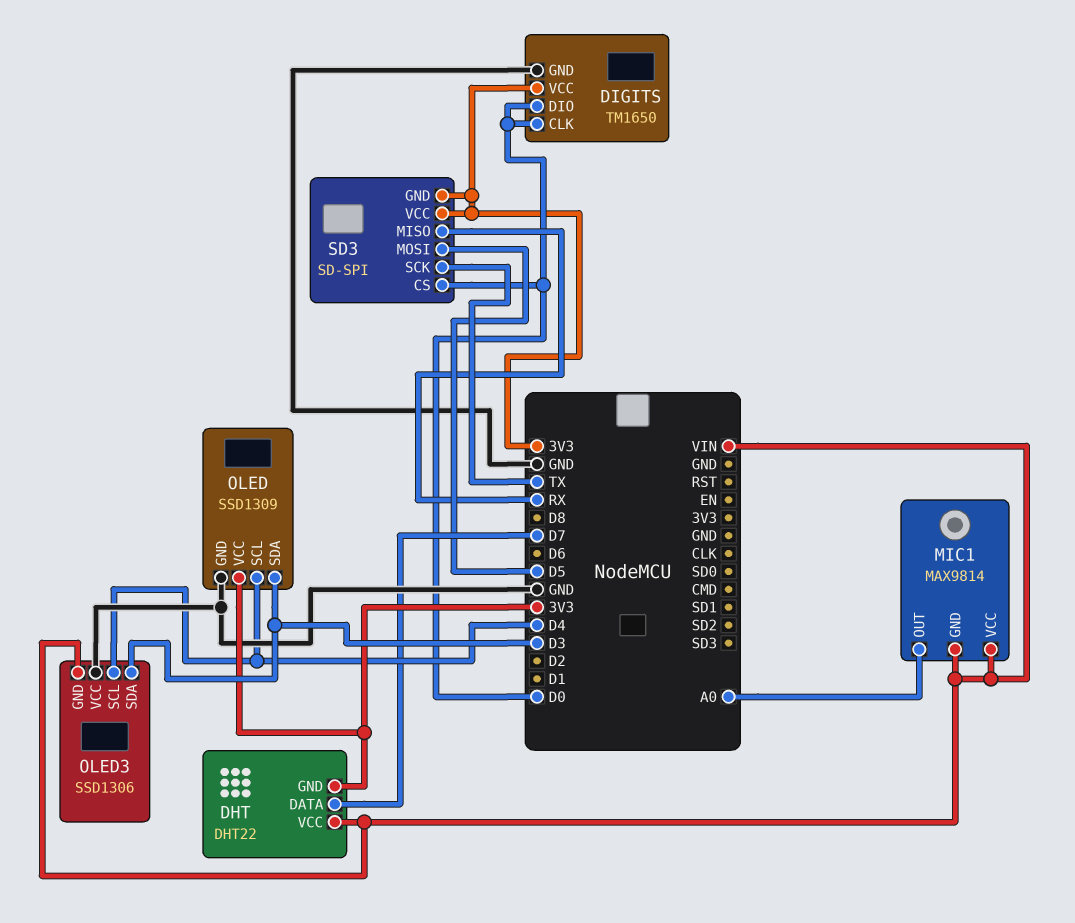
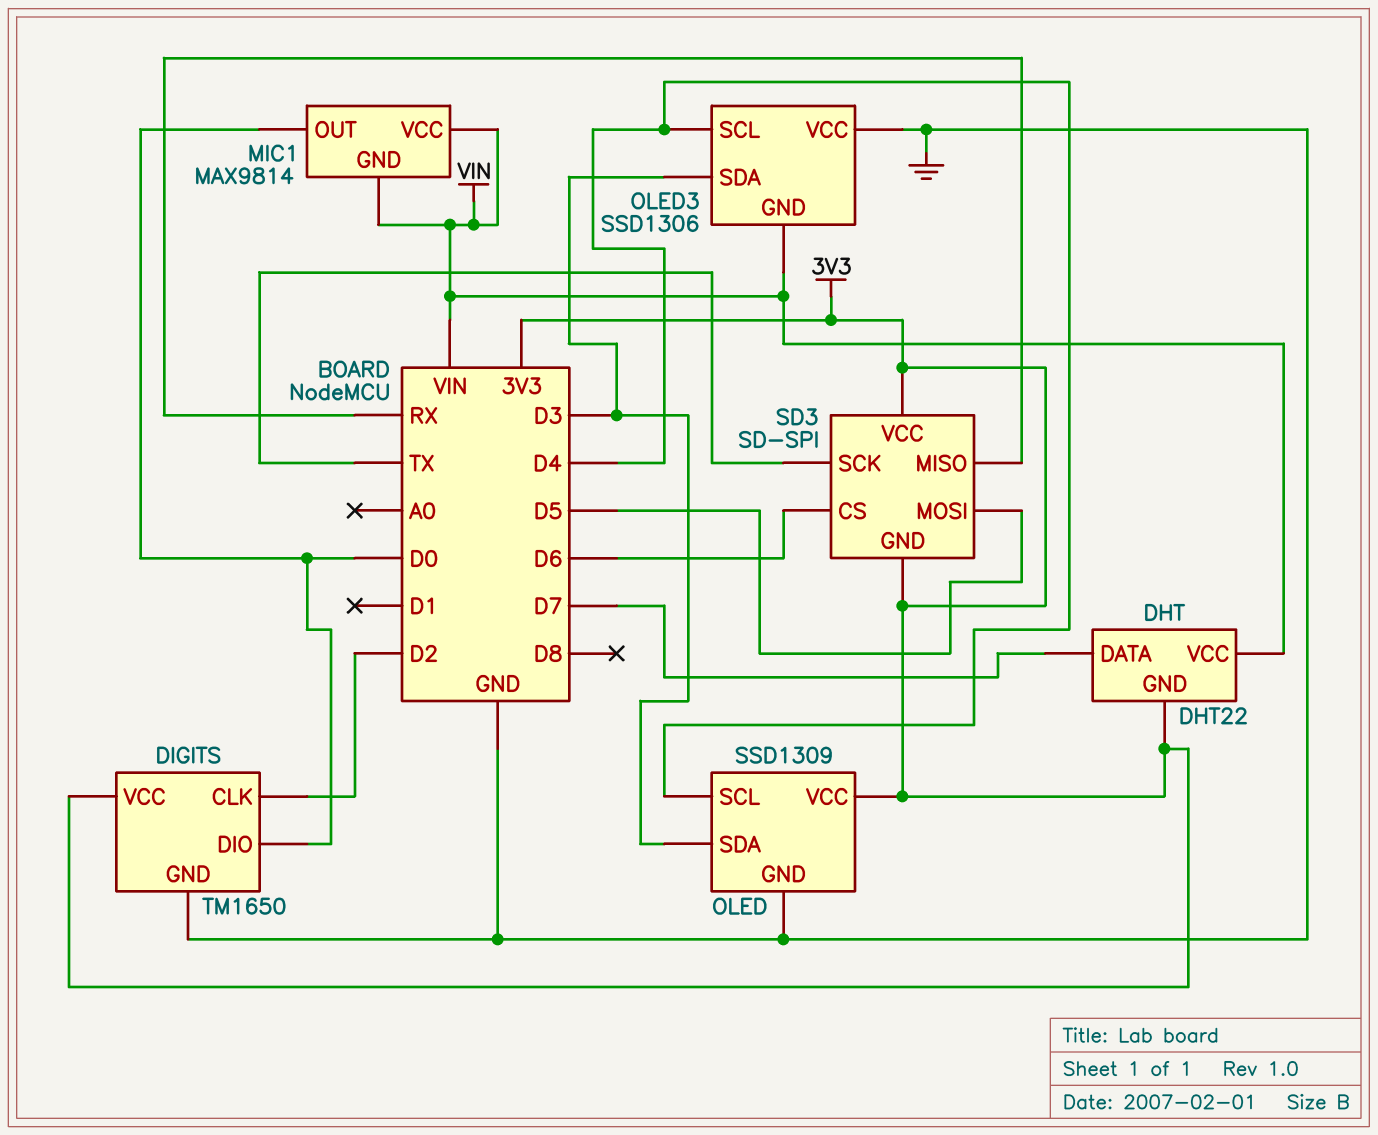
DIGITS pin CLK: D0 -> D2
MIC1 pin OUT: A0 -> D0
SD3 pin CS: D0 -> D6

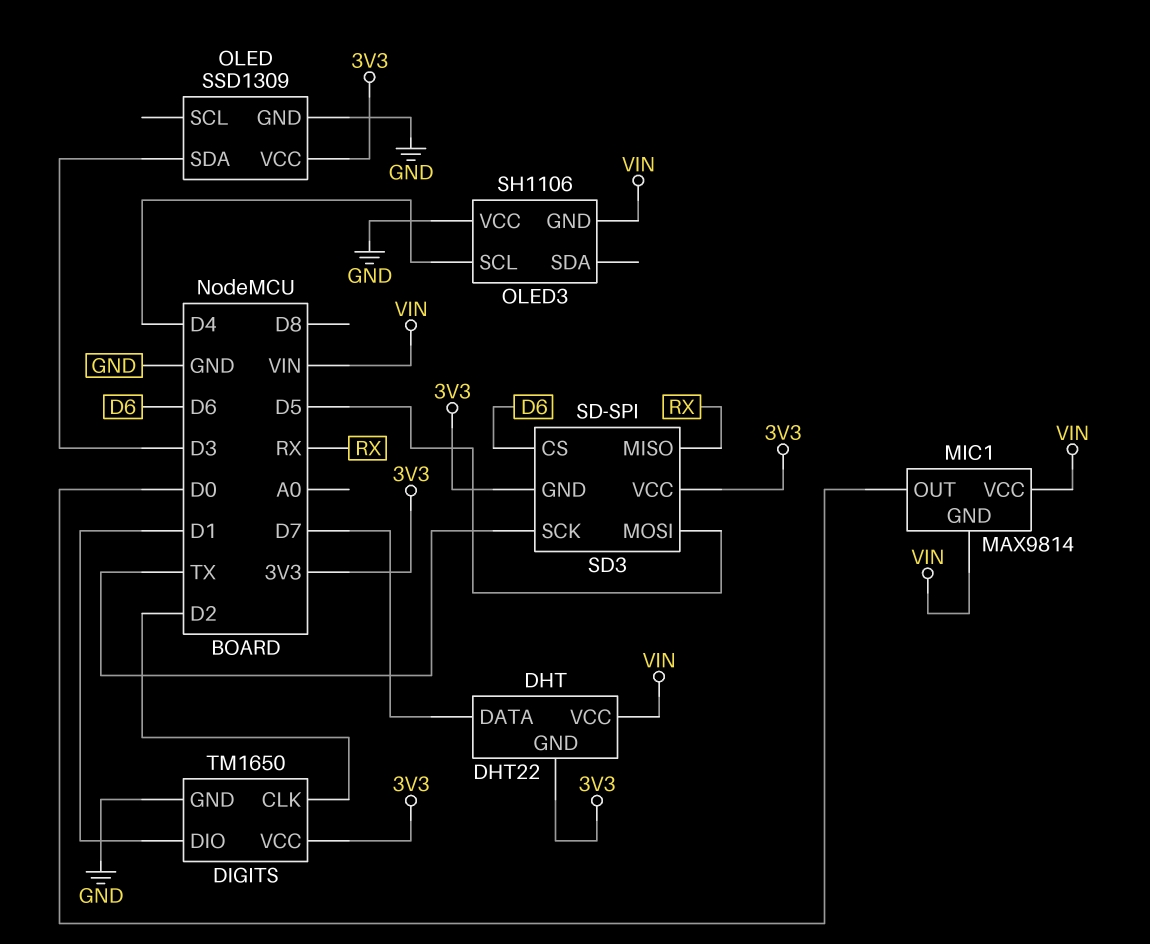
DIGITS pin DIO: D0 -> D1
OLED pin SCL: D4 -> none
OLED3: SSD1306 -> SH1106
OLED3 pin SDA: D3 -> none

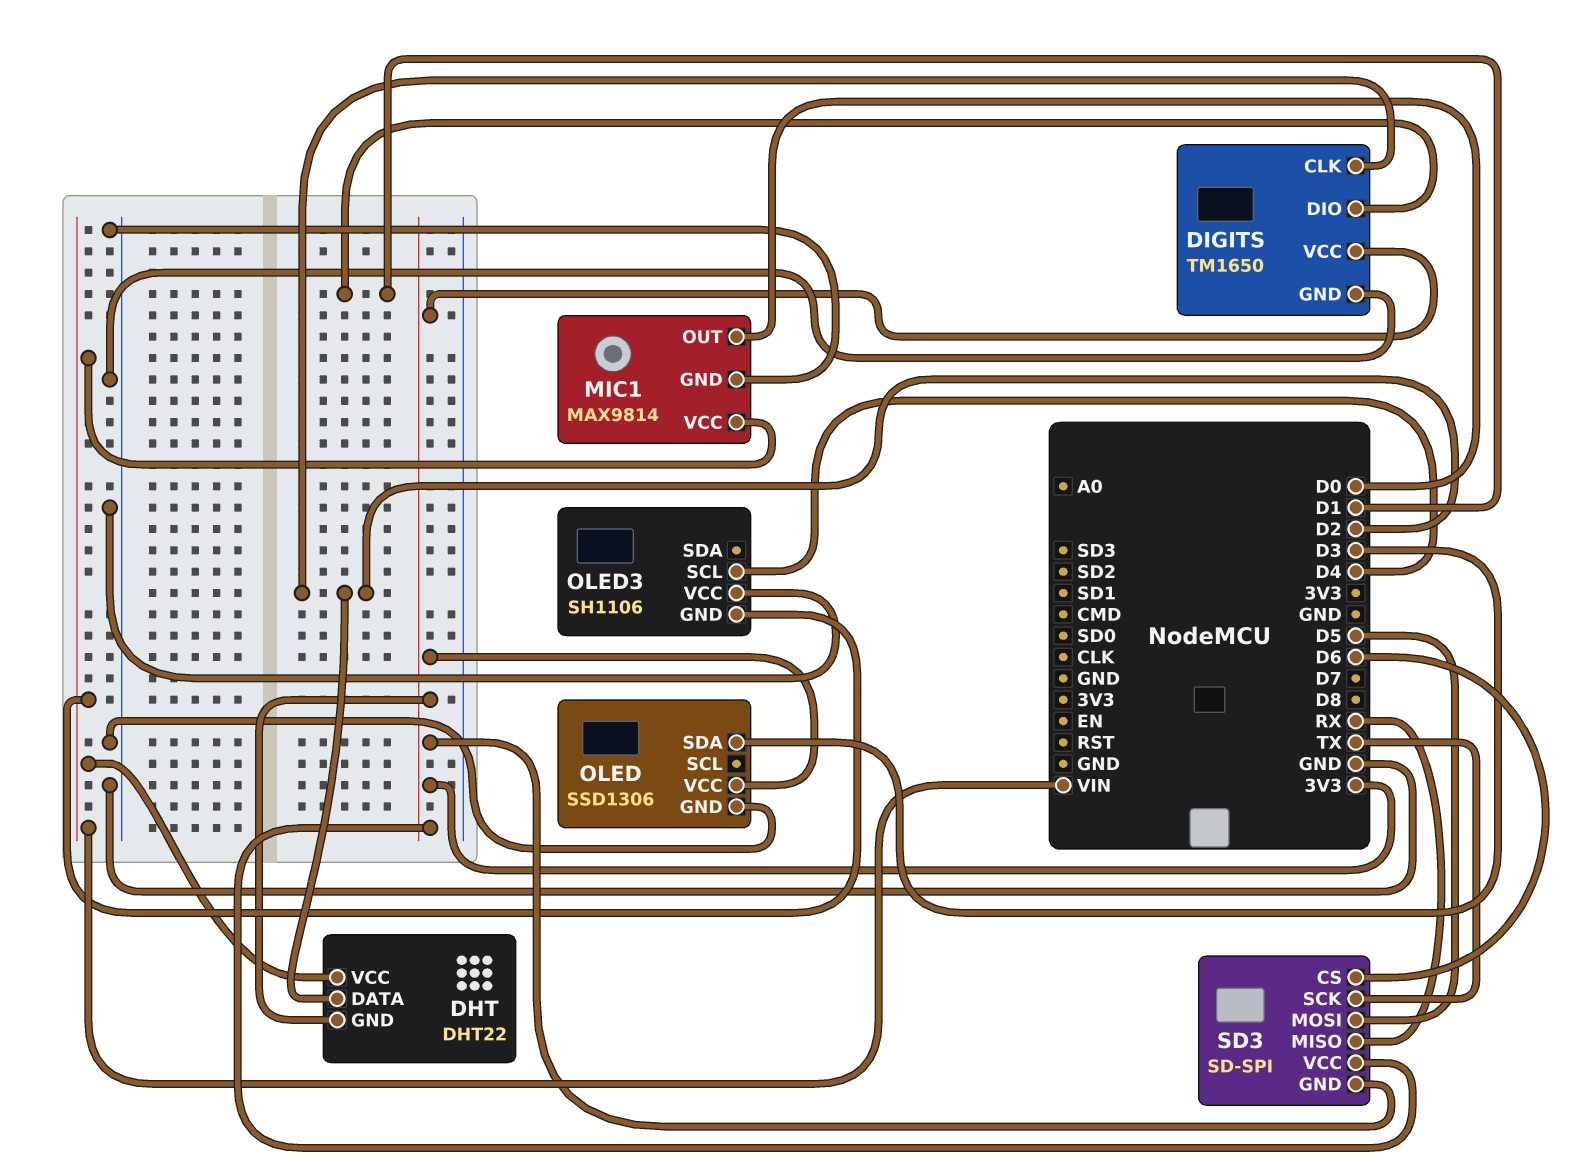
DHT pin DATA: D7 -> D2
MIC1 pin GND: VIN -> GND
OLED: SSD1309 -> SSD1306

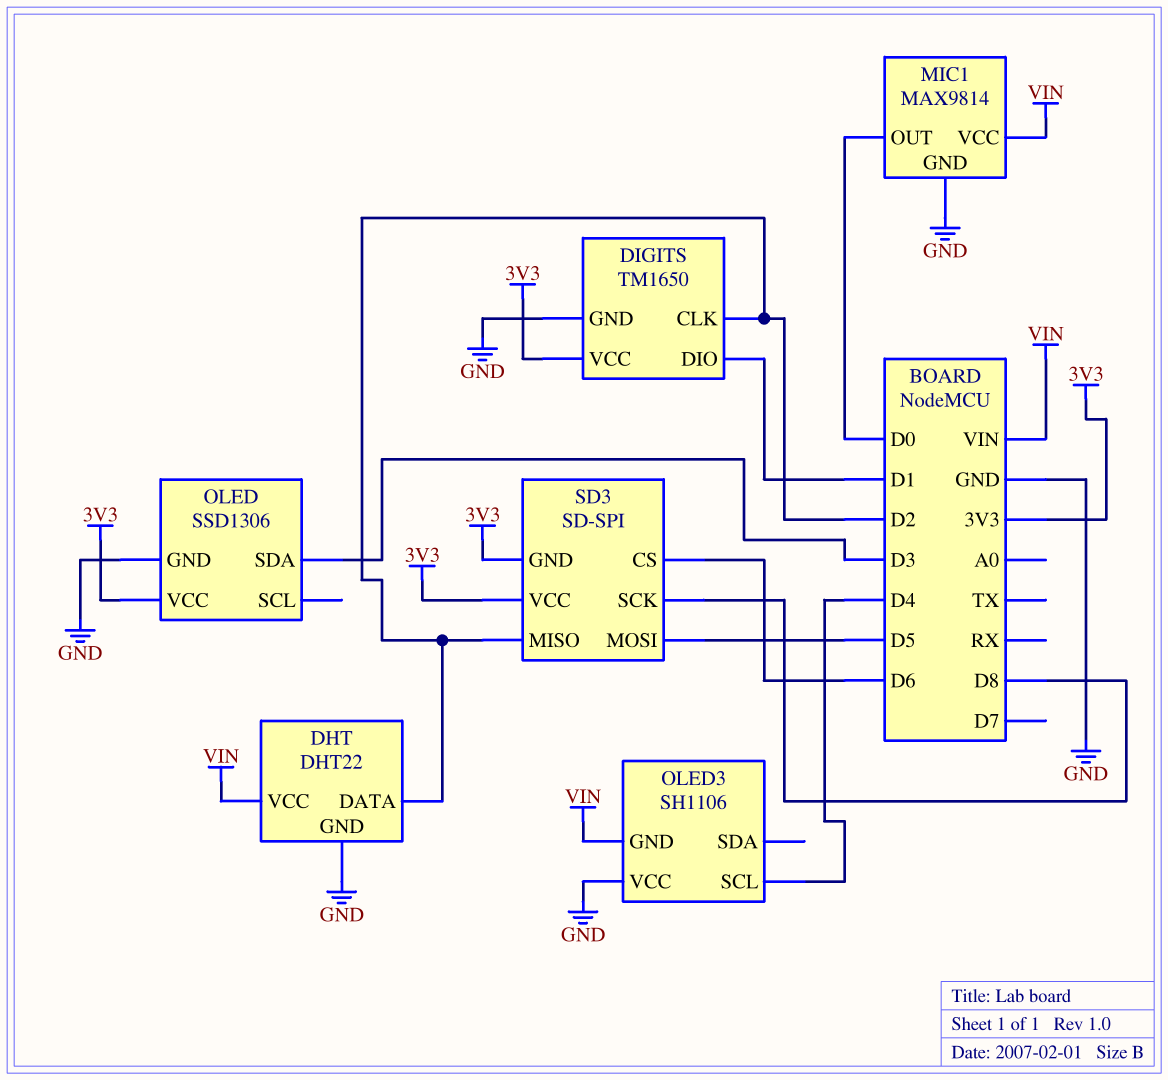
DHT pin GND: 3V3 -> GND
SD3 pin MISO: RX -> D2
SD3 pin SCK: TX -> D8

